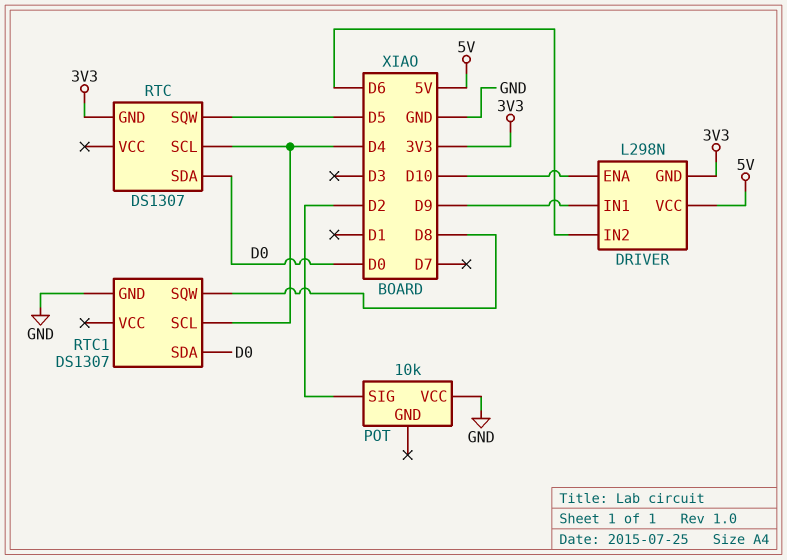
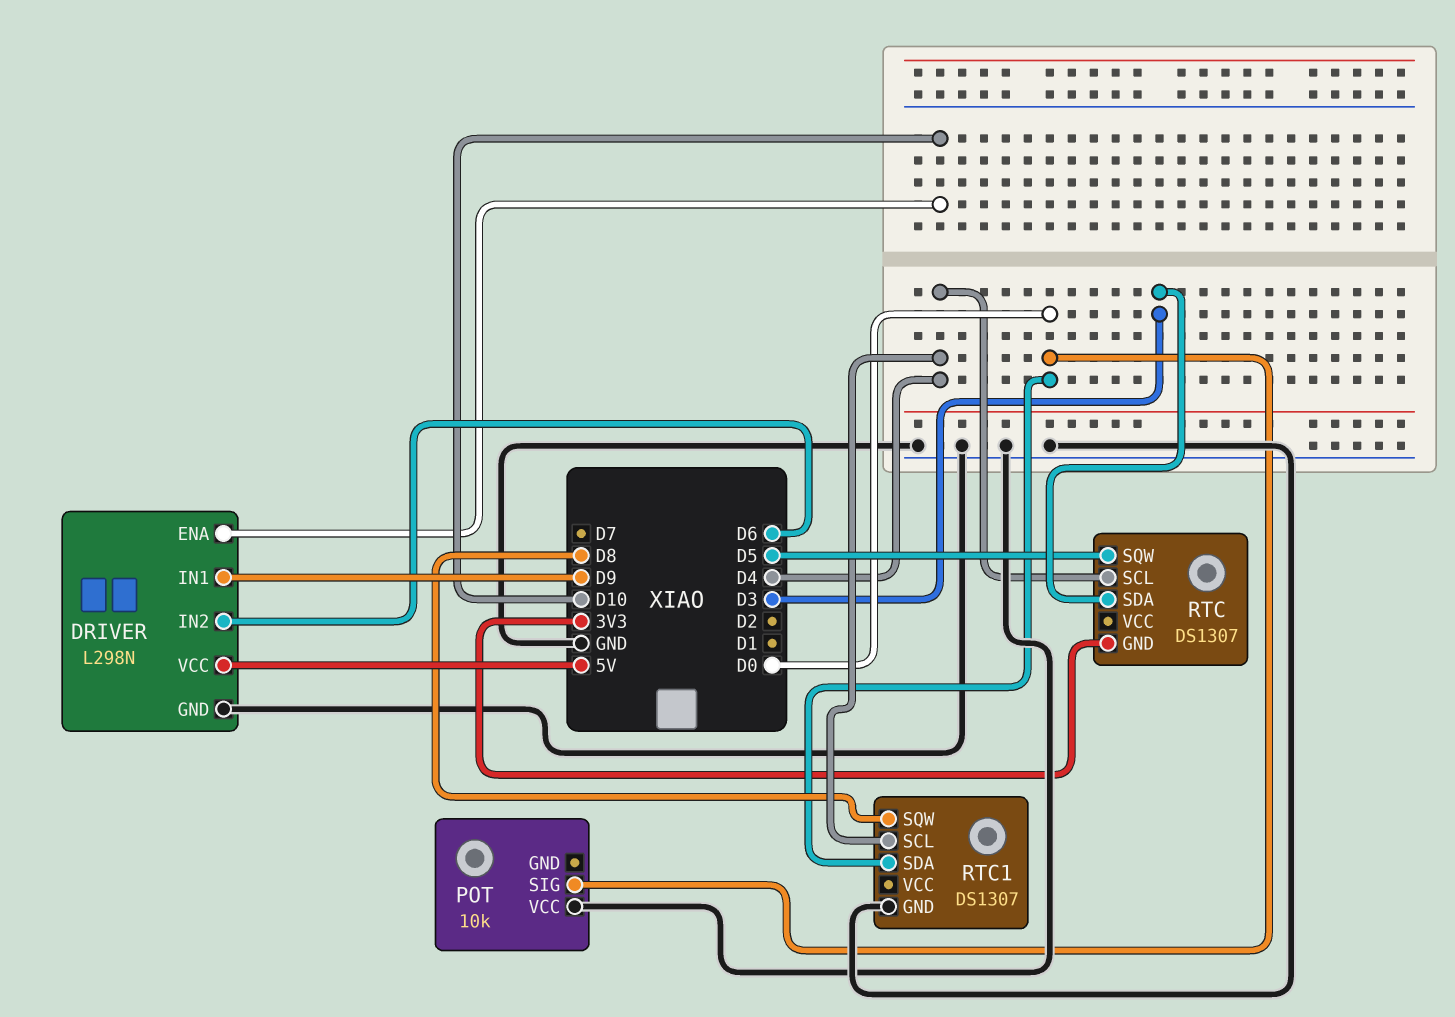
DRIVER pin GND: 3V3 -> GND
POT pin SIG: D2 -> D0
RTC pin SDA: D0 -> D3

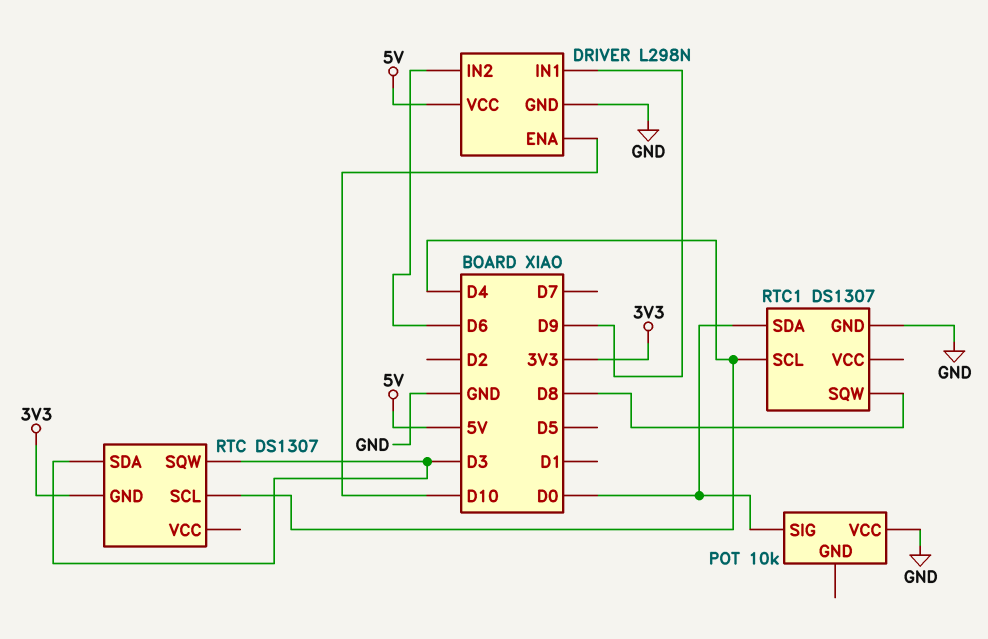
RTC pin SQW: D5 -> D3

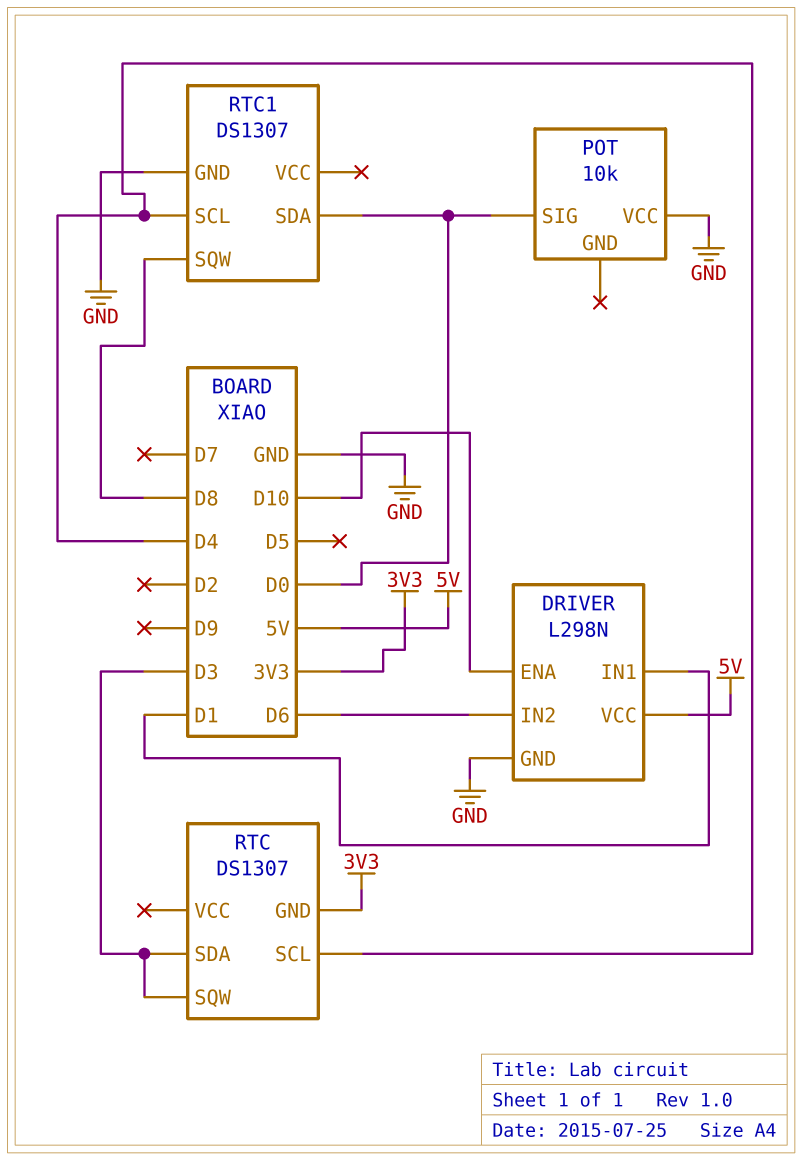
DRIVER pin IN1: D9 -> D1

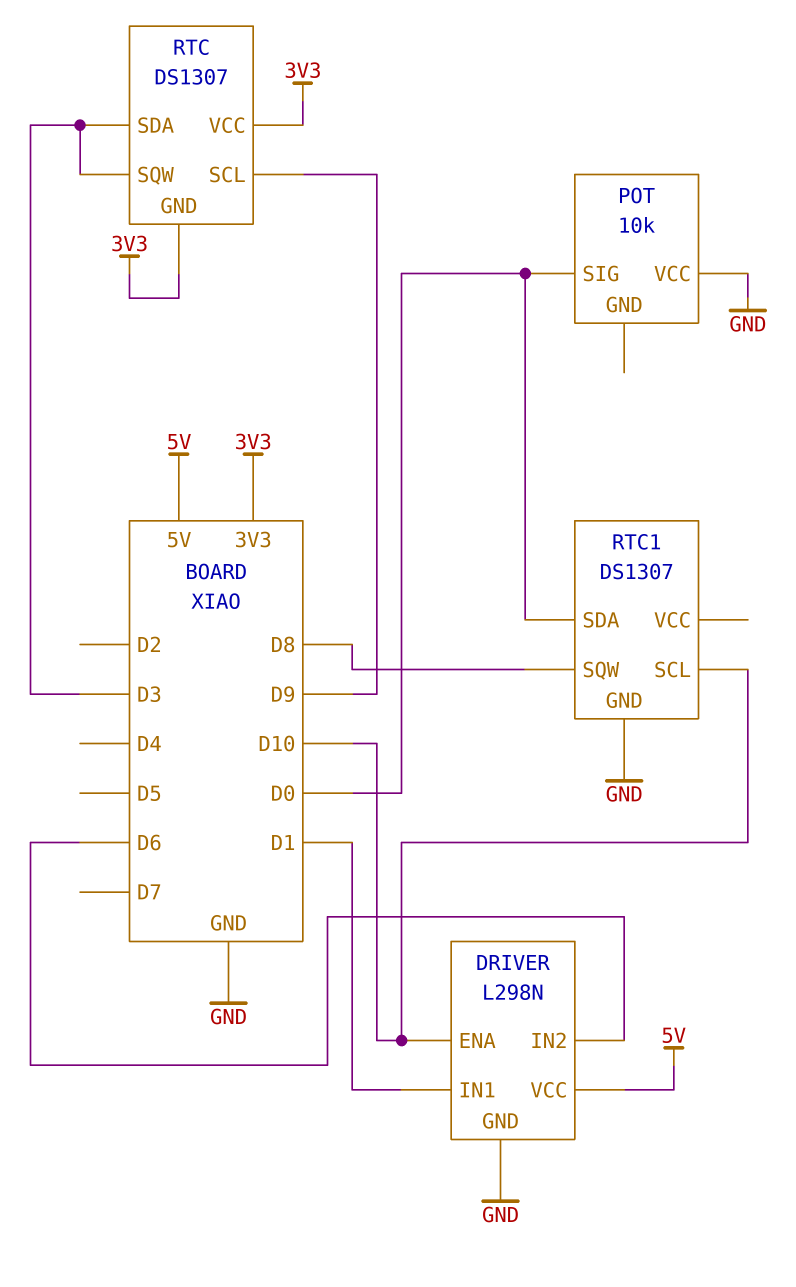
RTC pin SCL: D4 -> D9
RTC pin VCC: none -> 3V3
RTC1 pin SCL: D4 -> D10

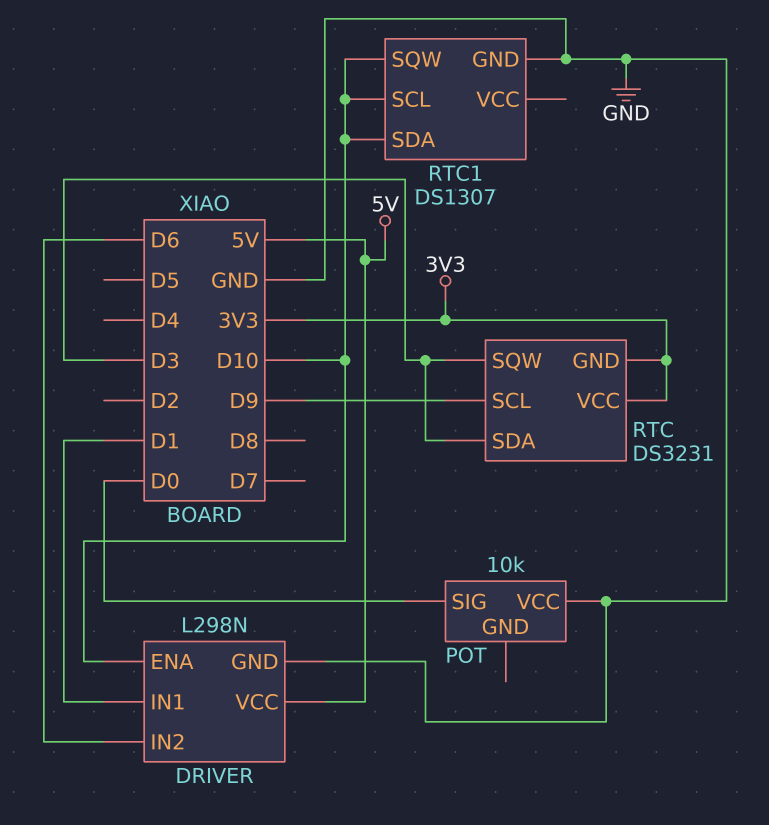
RTC: DS1307 -> DS3231
RTC1 pin SDA: D0 -> D10
RTC1 pin SQW: D8 -> D10

